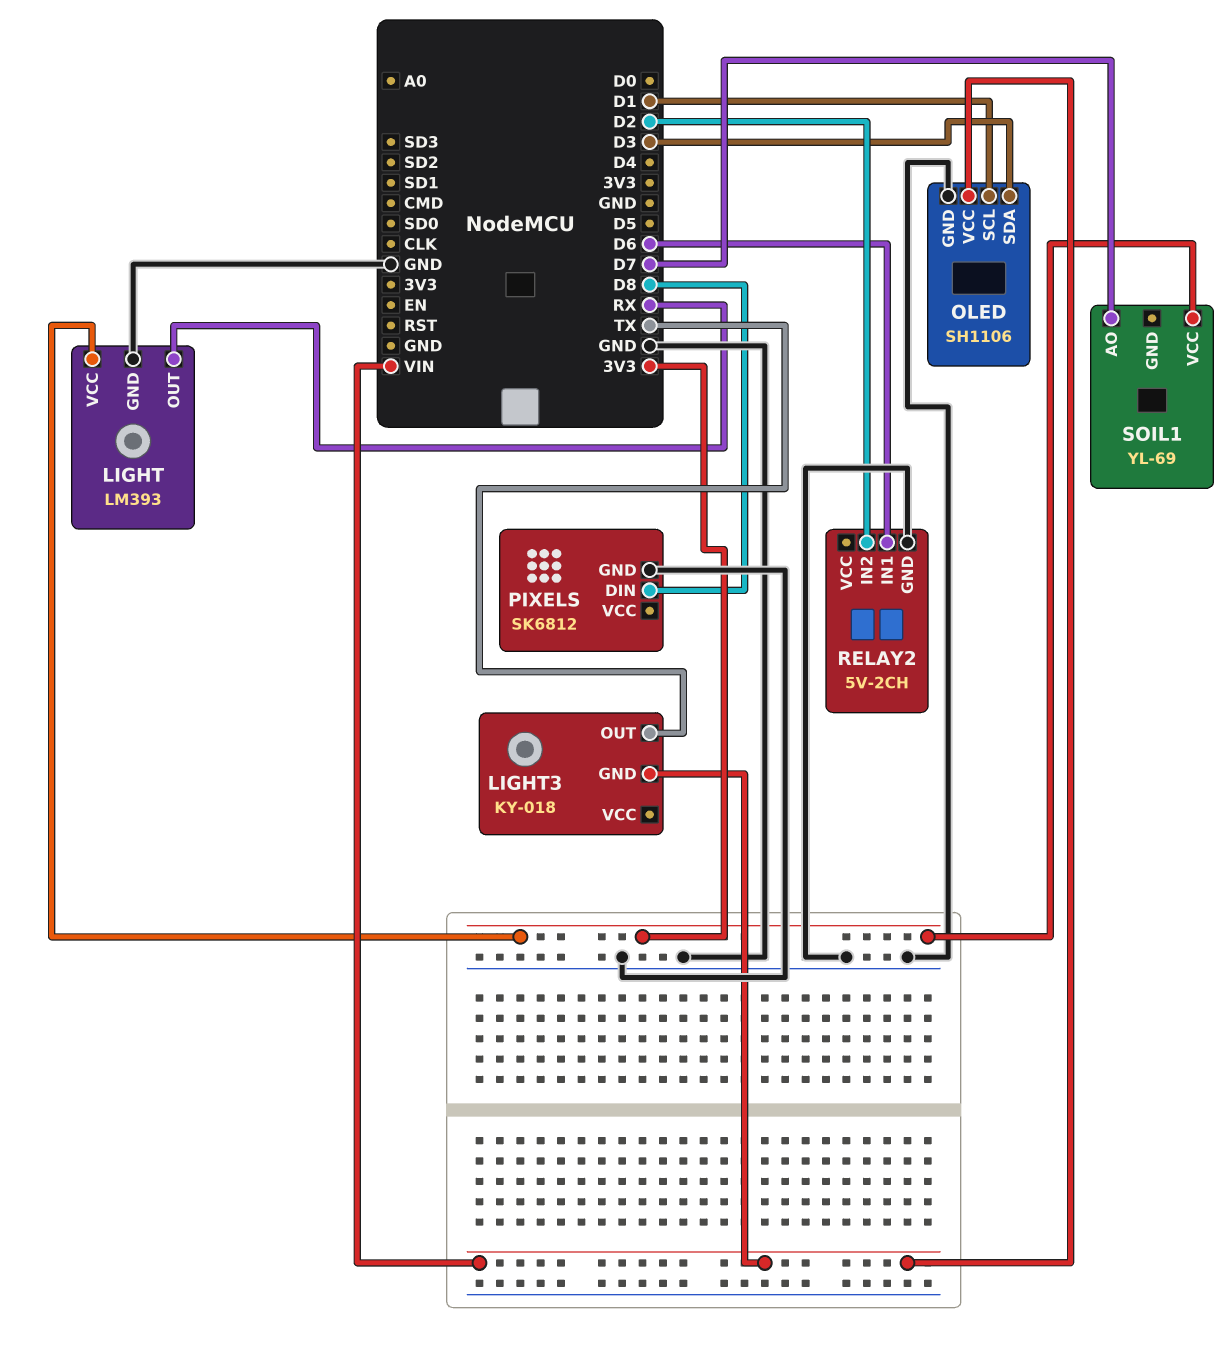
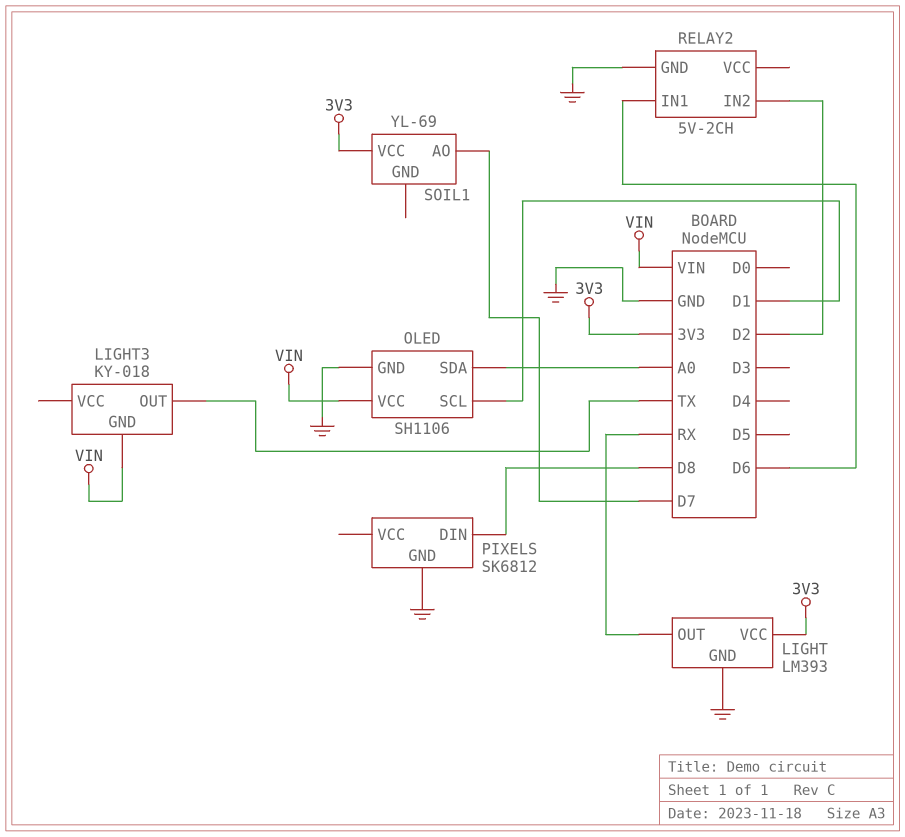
OLED pin SDA: D3 -> A0

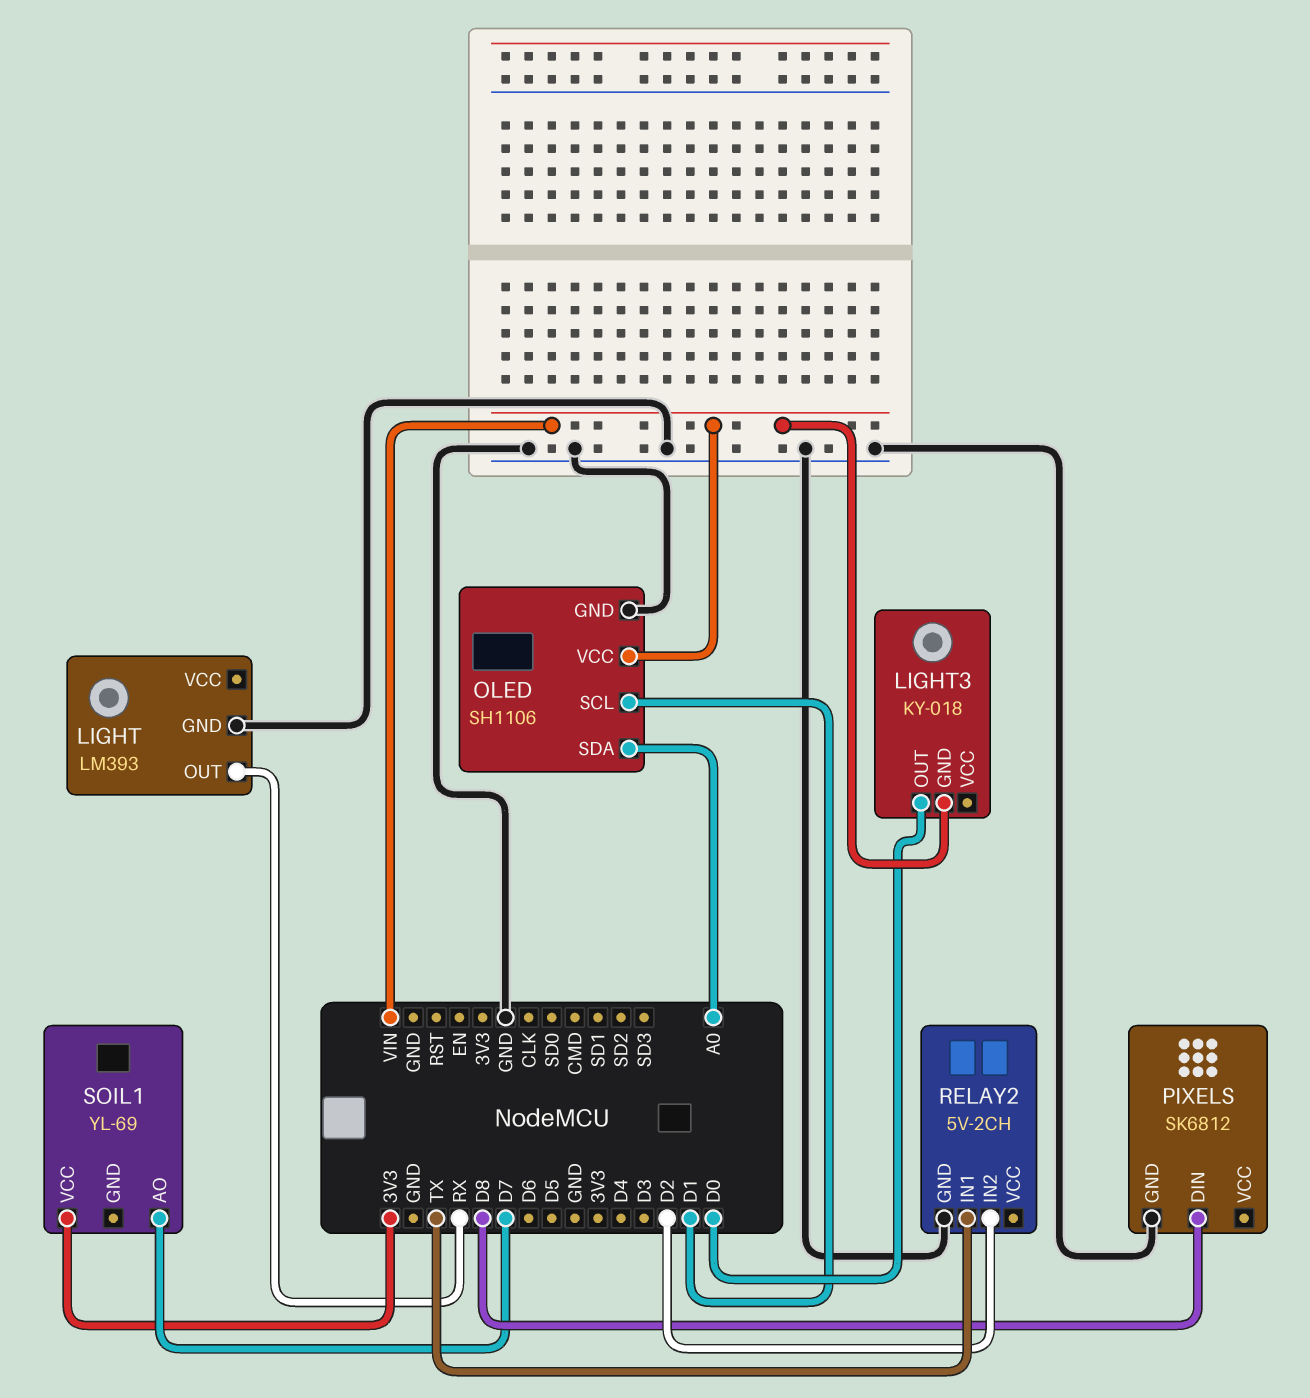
LIGHT pin VCC: 3V3 -> none
LIGHT3 pin OUT: TX -> D0
RELAY2 pin IN1: D6 -> TX

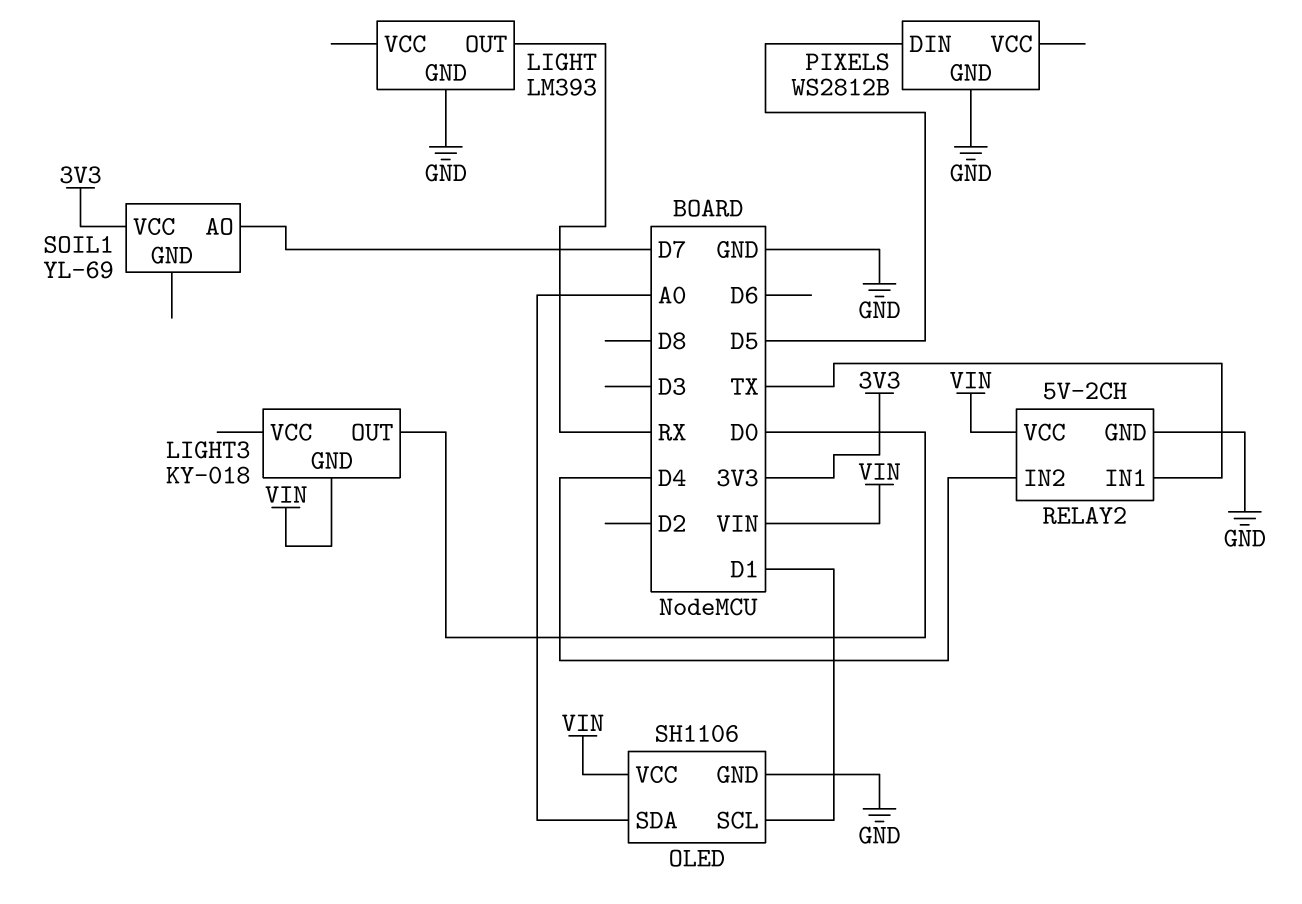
PIXELS: SK6812 -> WS2812B
PIXELS pin DIN: D8 -> D5
RELAY2 pin IN2: D2 -> D4
RELAY2 pin VCC: none -> VIN

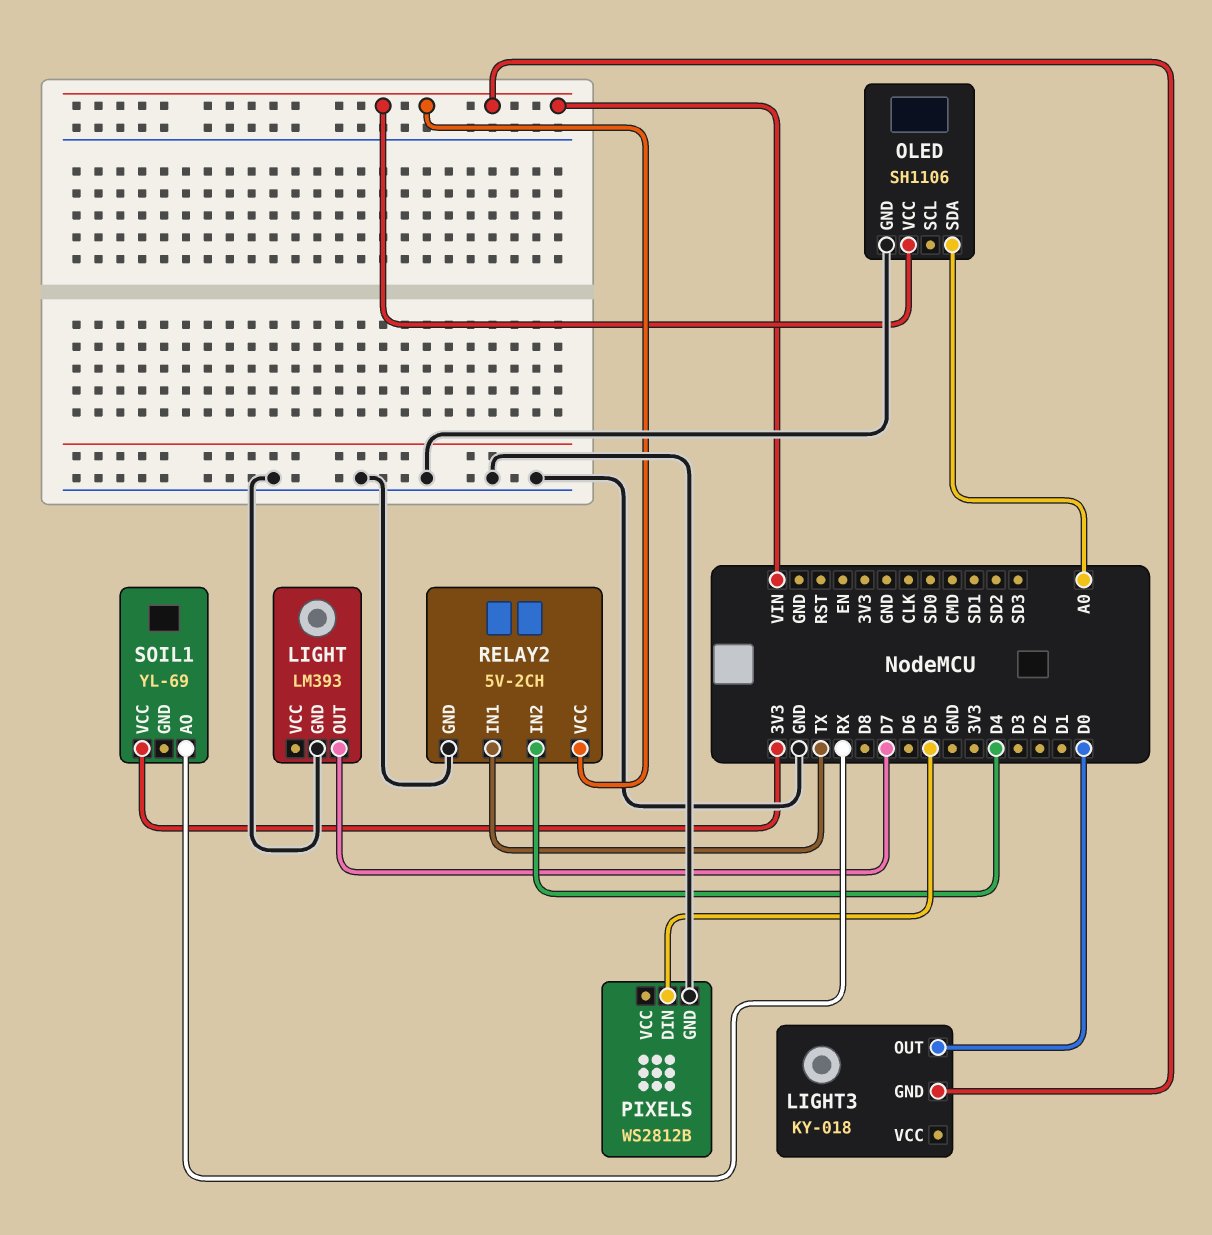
LIGHT pin OUT: RX -> D7
OLED pin SCL: D1 -> none
SOIL1 pin AO: D7 -> RX

